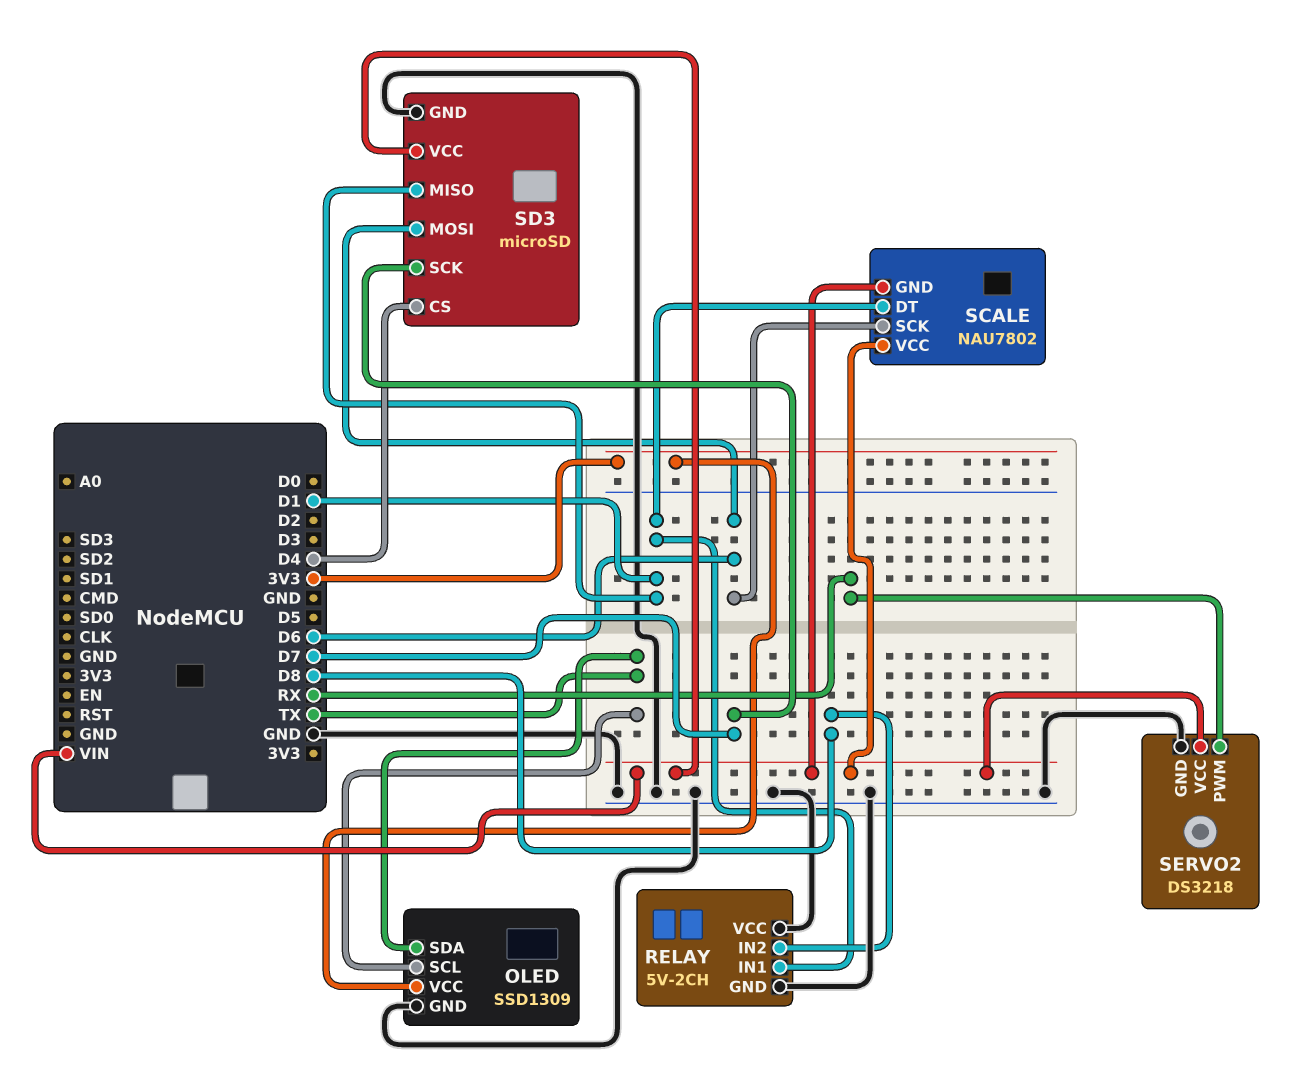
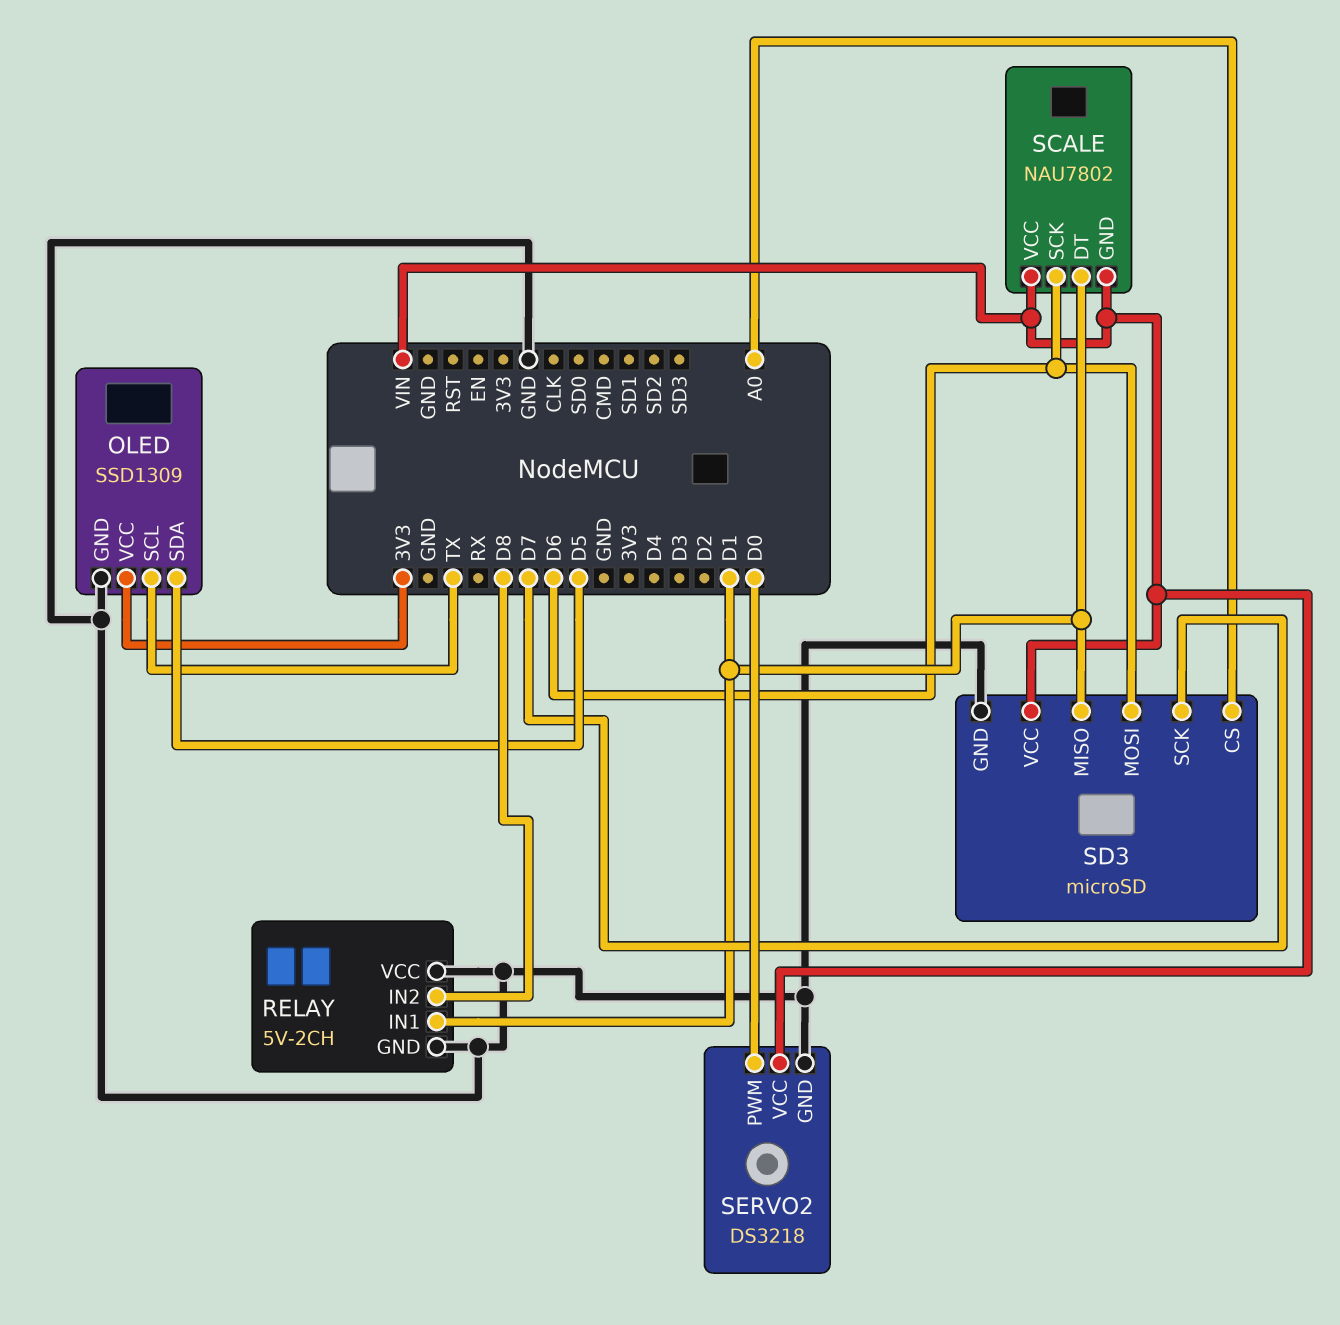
OLED pin SDA: TX -> D5
SD3 pin CS: D4 -> A0
SERVO2 pin PWM: RX -> D0

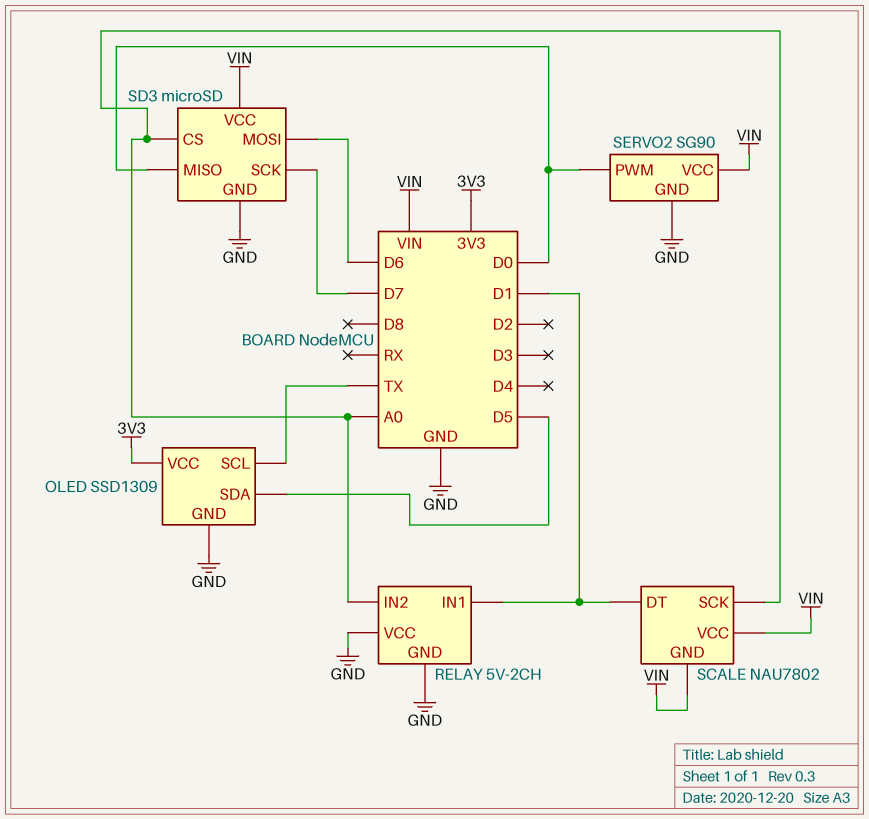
RELAY pin IN2: D8 -> A0
SCALE pin SCK: D6 -> A0
SD3 pin MISO: D1 -> D0
SERVO2: DS3218 -> SG90

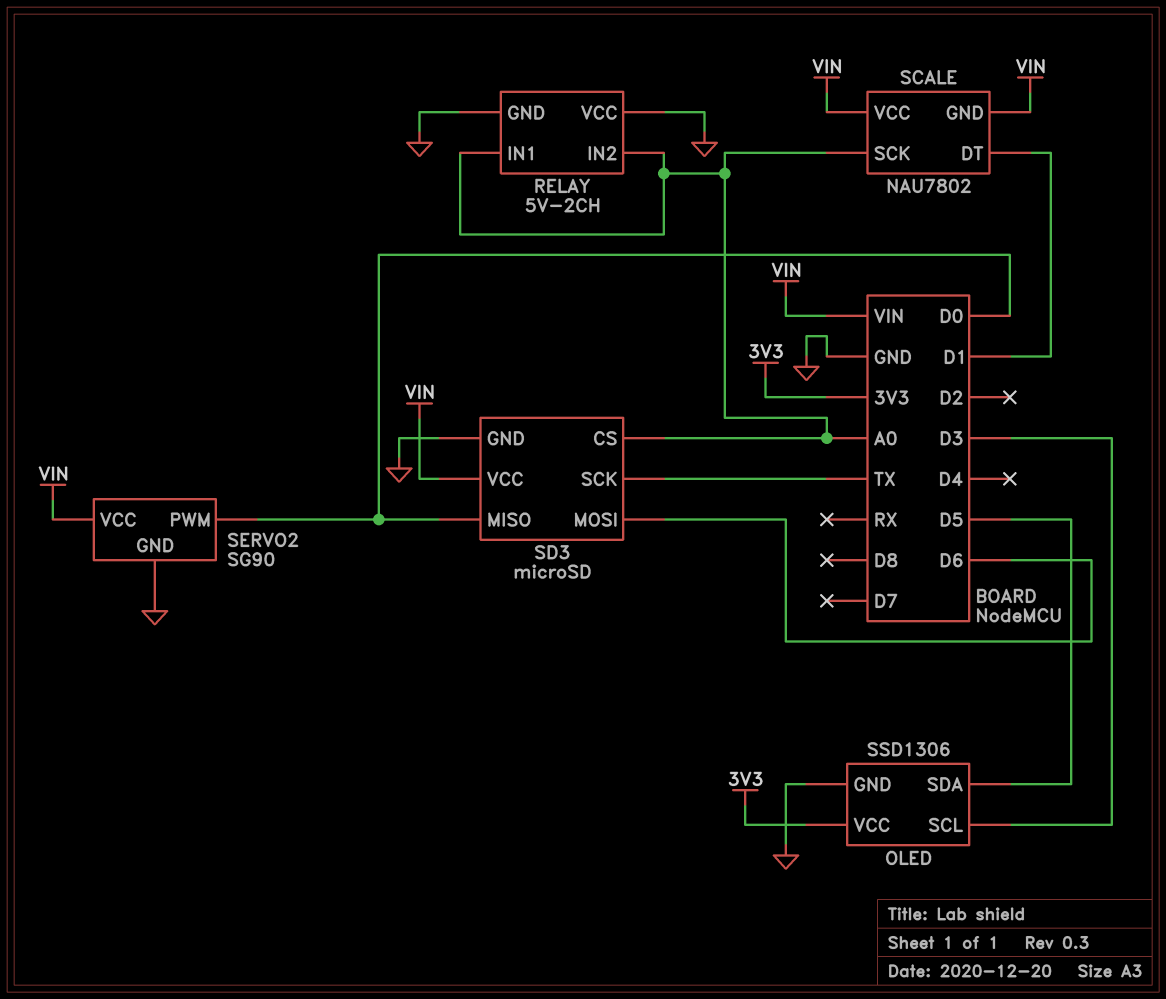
OLED: SSD1309 -> SSD1306
OLED pin SCL: TX -> D3
RELAY pin IN1: D1 -> A0
SD3 pin SCK: D7 -> TX

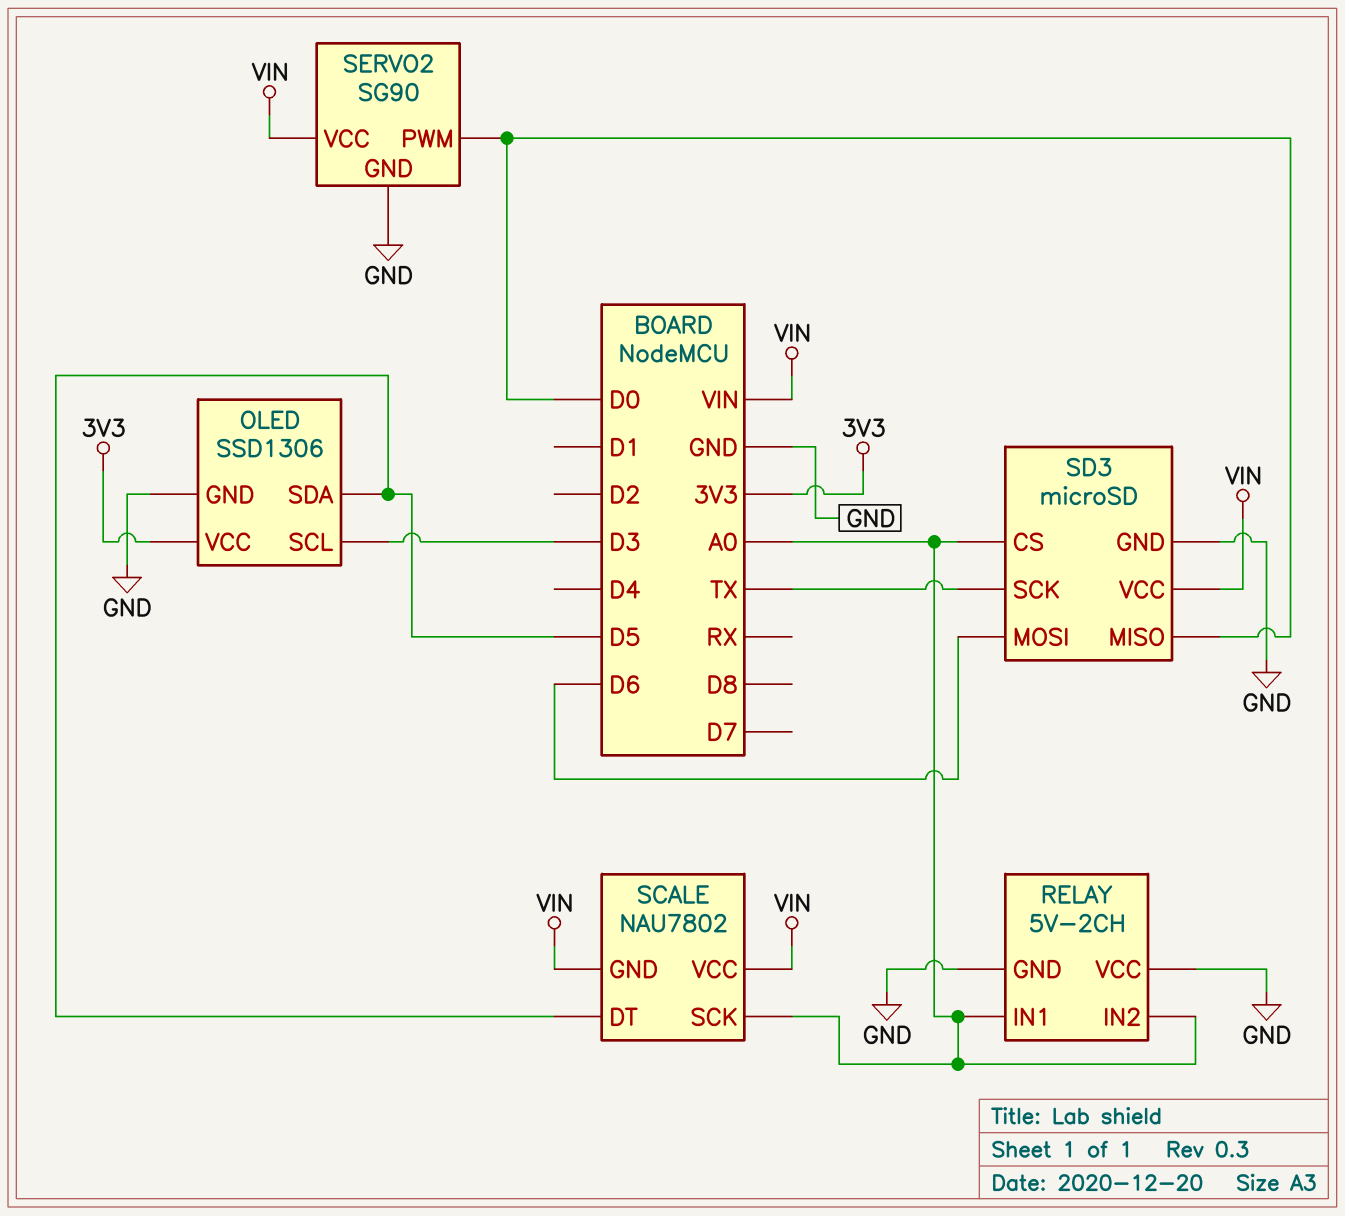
SCALE pin DT: D1 -> D5

